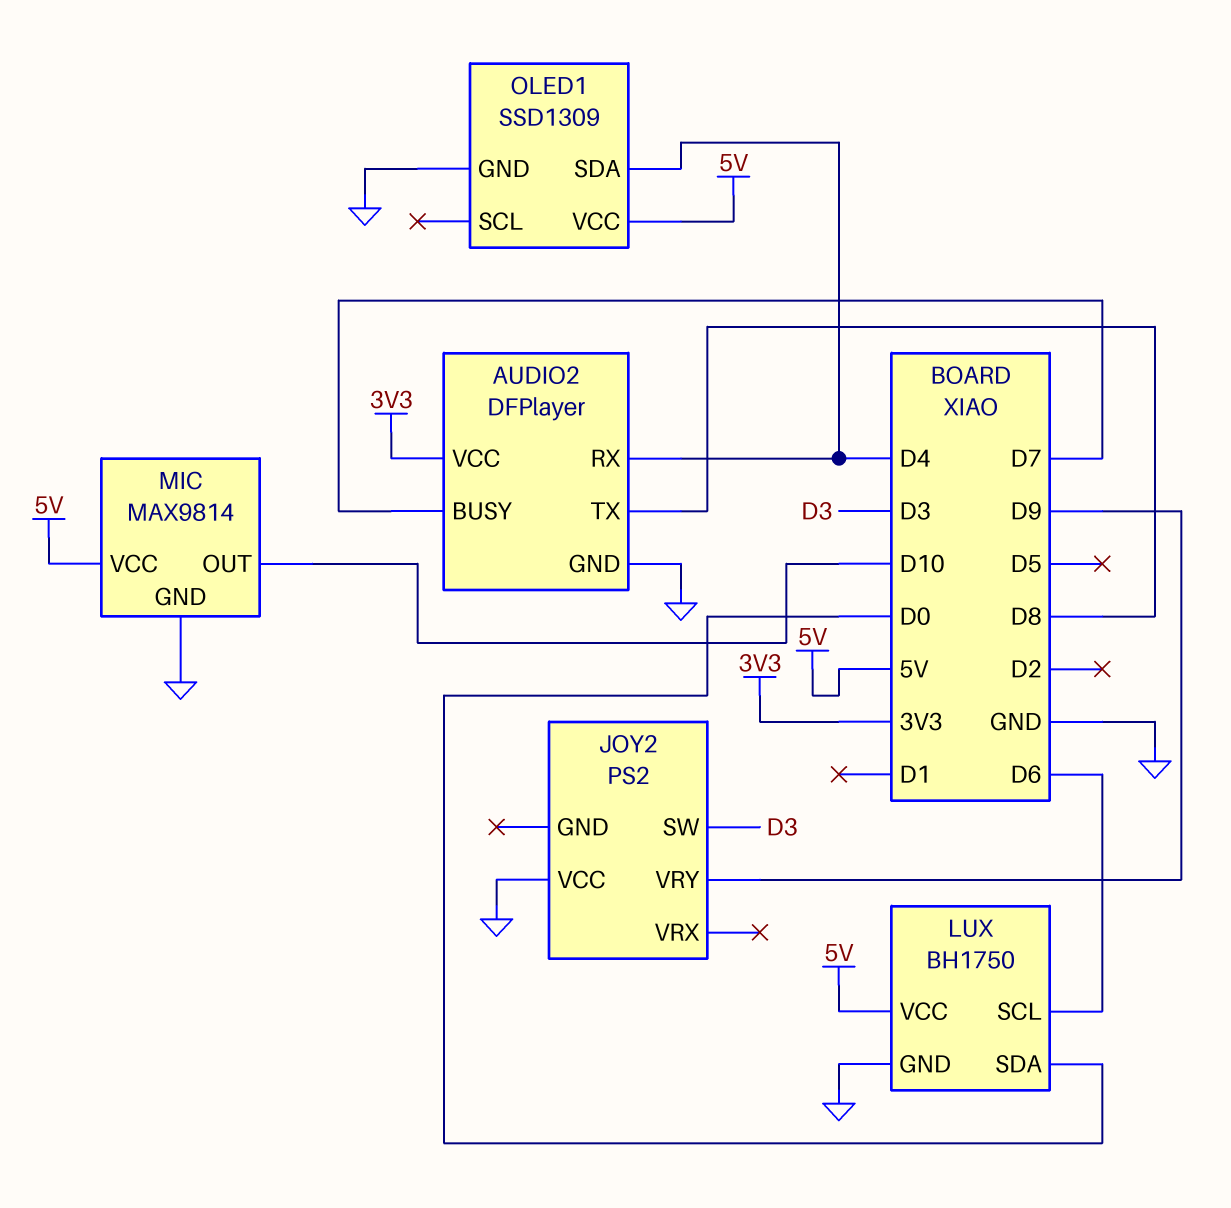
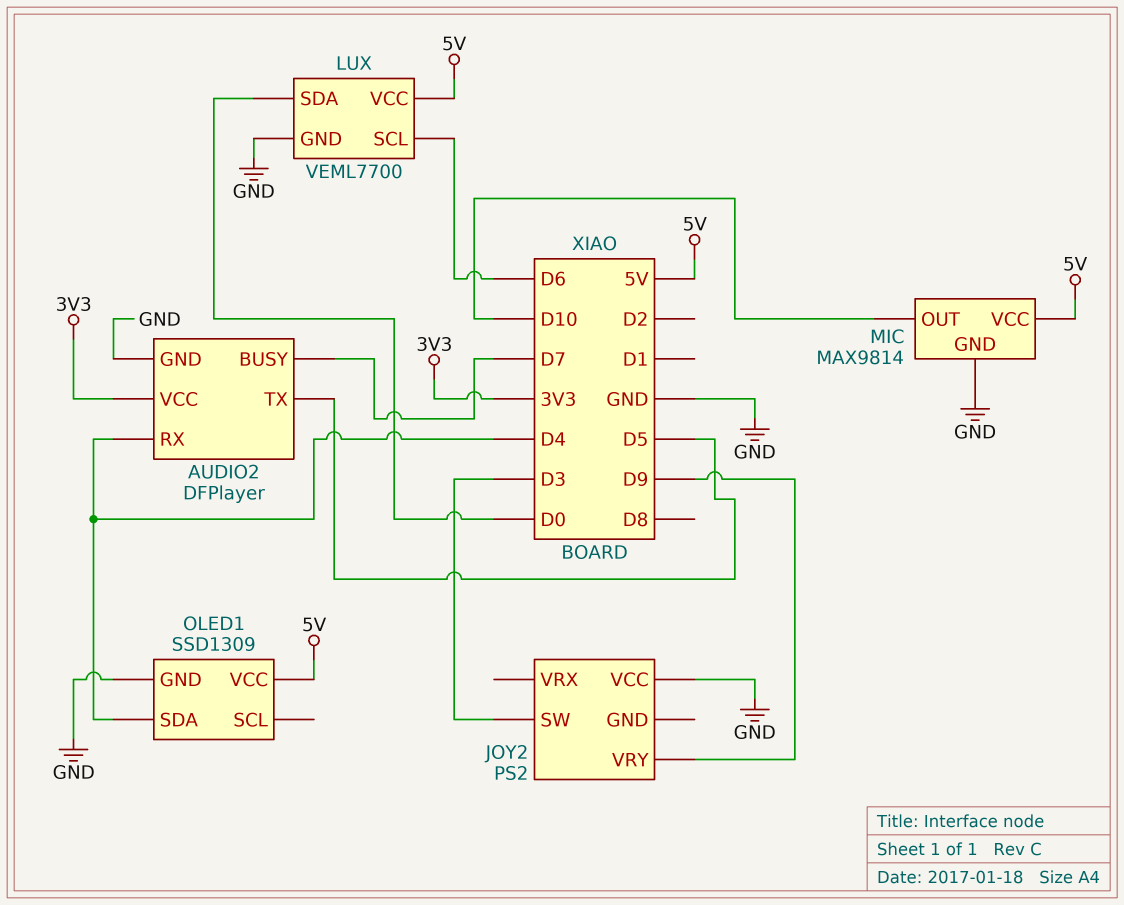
AUDIO2 pin TX: D8 -> D5
LUX: BH1750 -> VEML7700

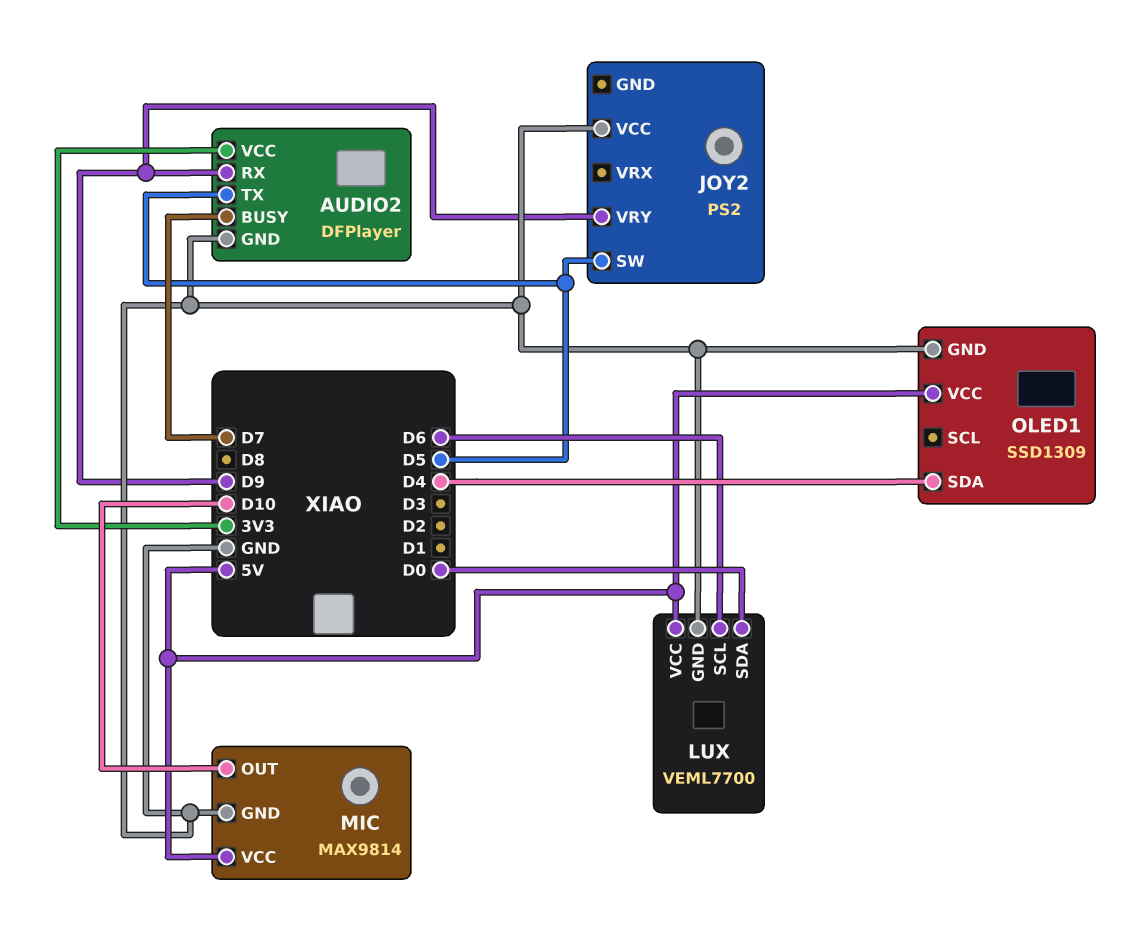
AUDIO2 pin RX: D4 -> D9
JOY2 pin SW: D3 -> D5

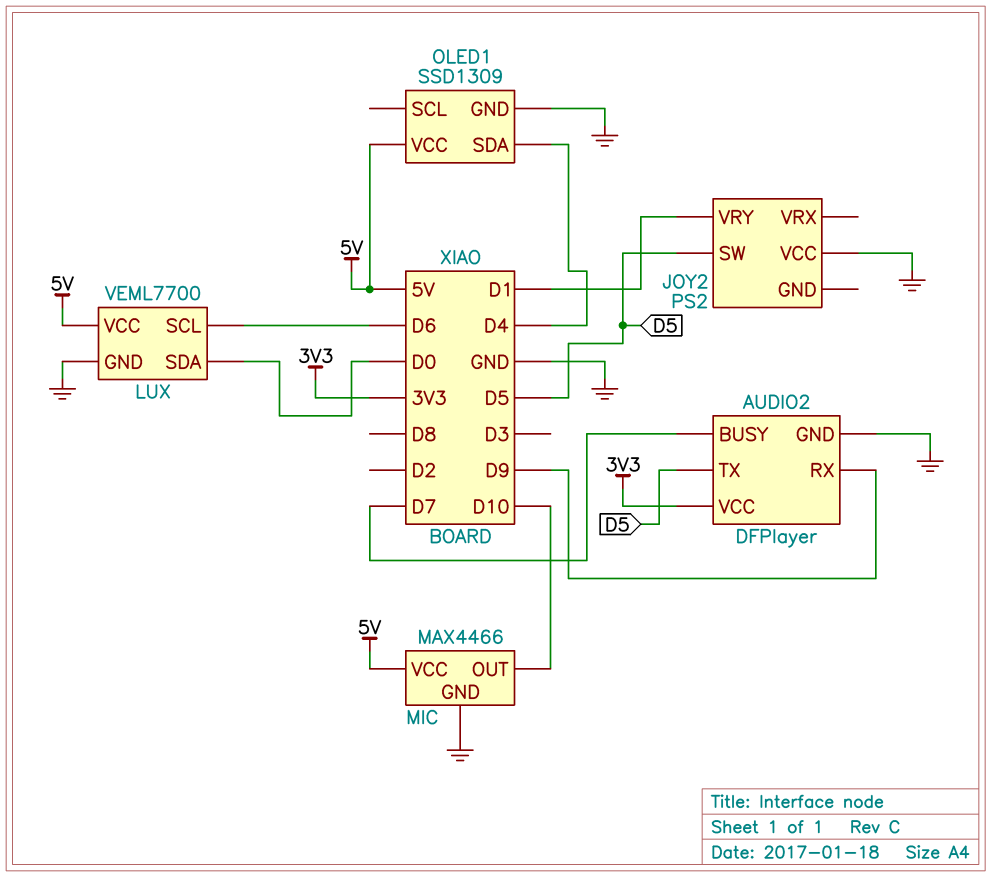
JOY2 pin VRY: D9 -> D1
MIC: MAX9814 -> MAX4466

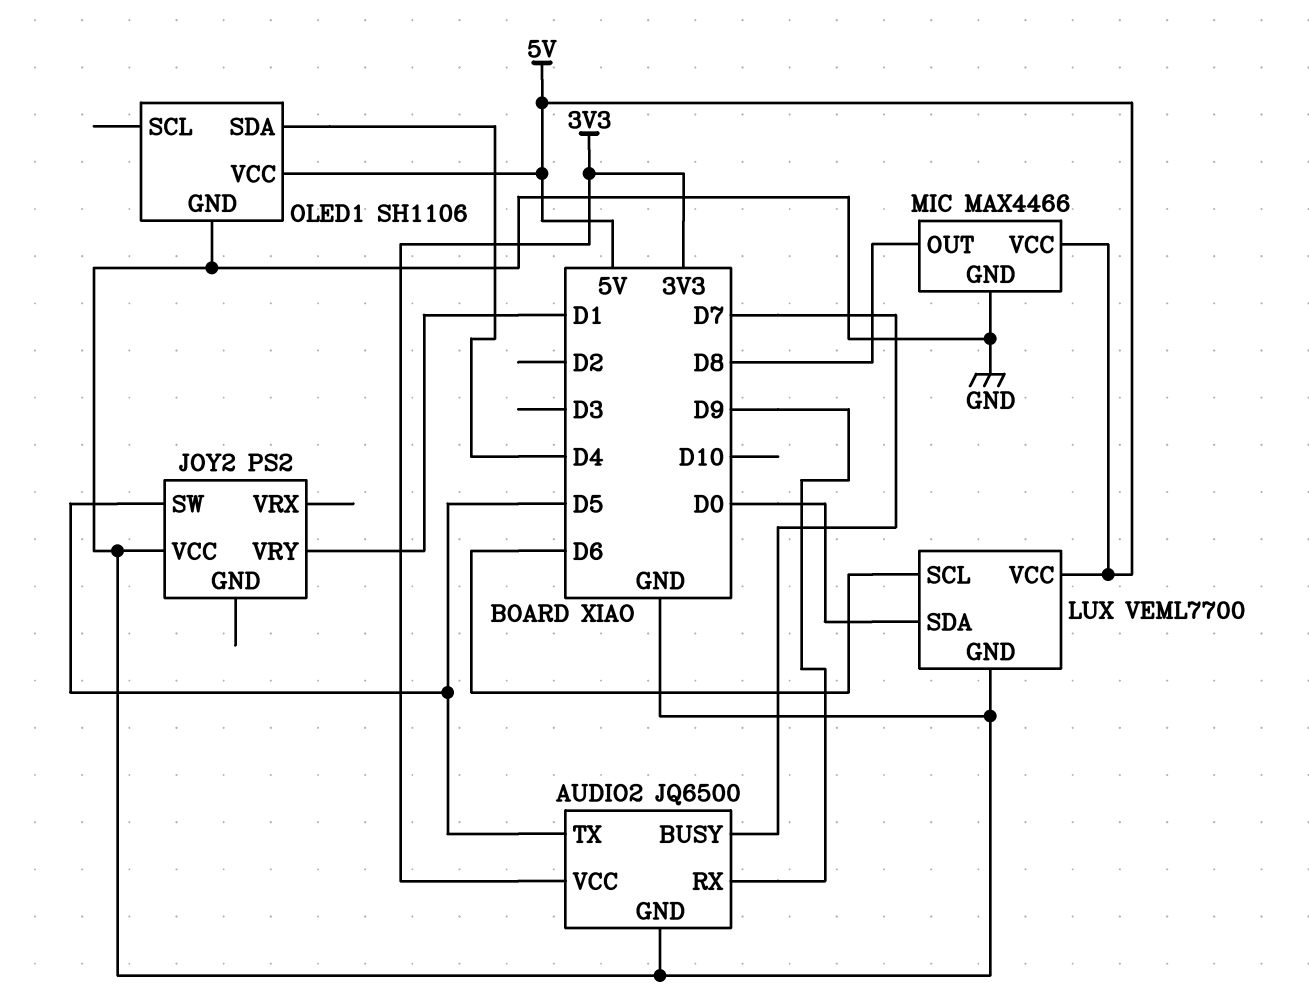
AUDIO2: DFPlayer -> JQ6500
MIC pin OUT: D10 -> D8
OLED1: SSD1309 -> SH1106

